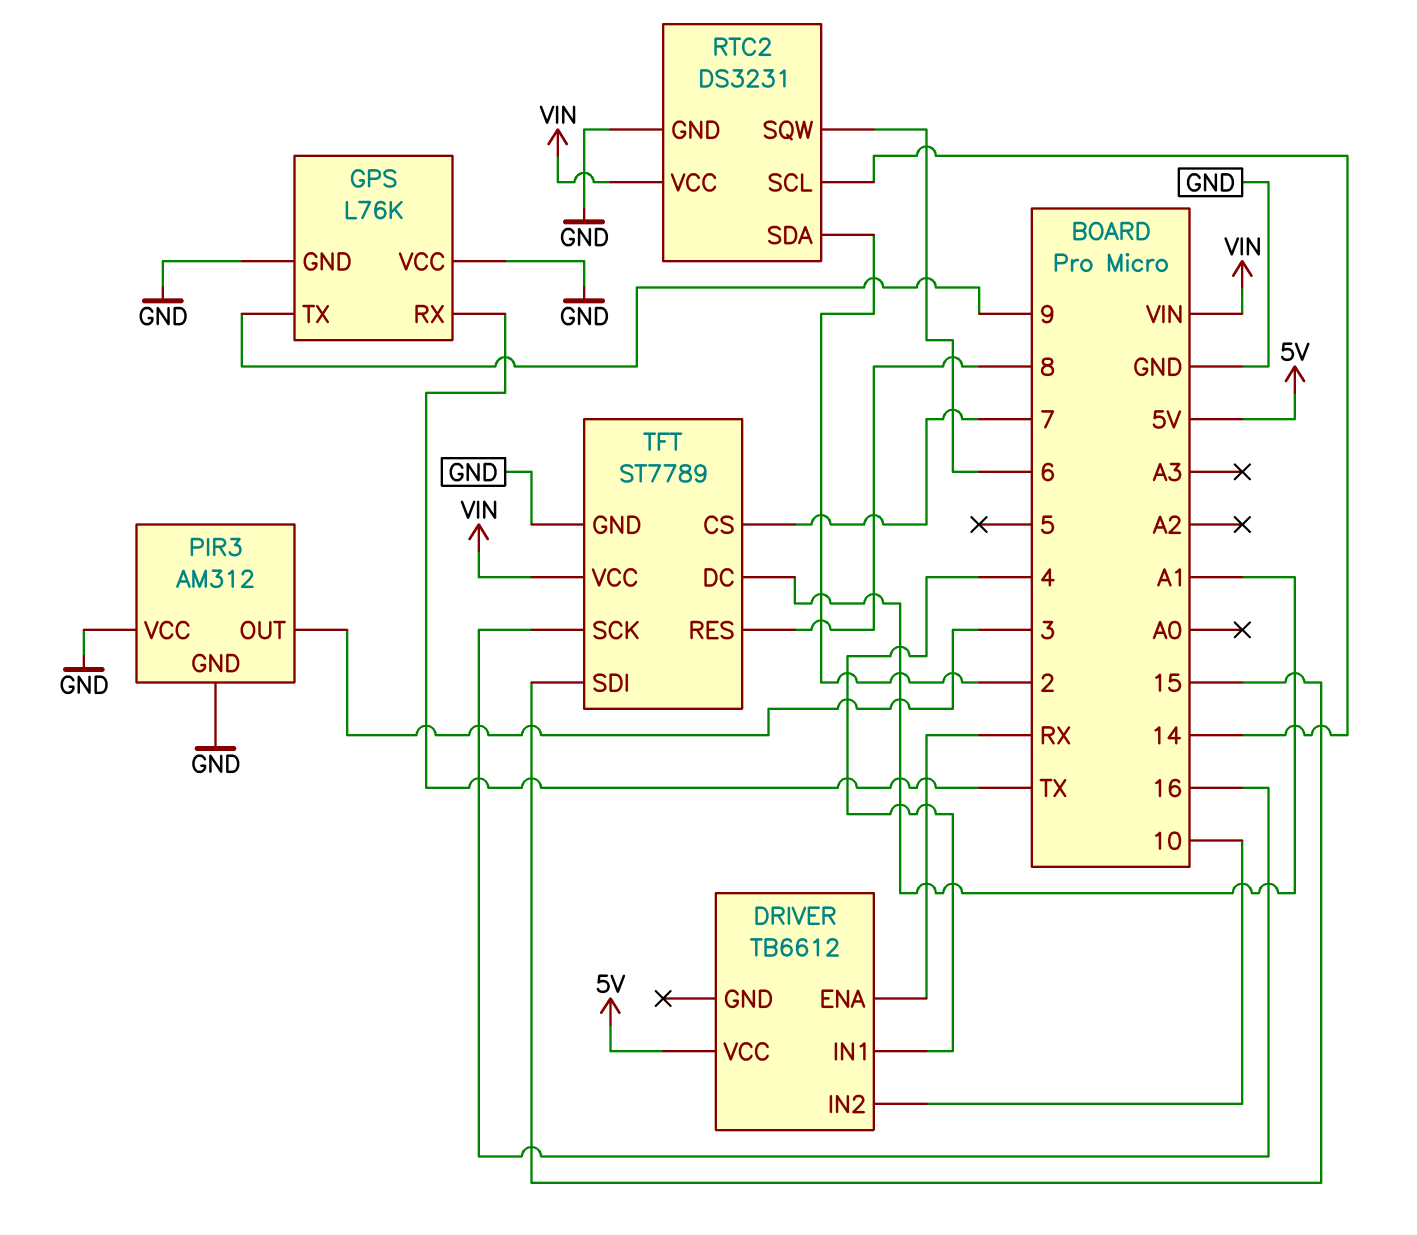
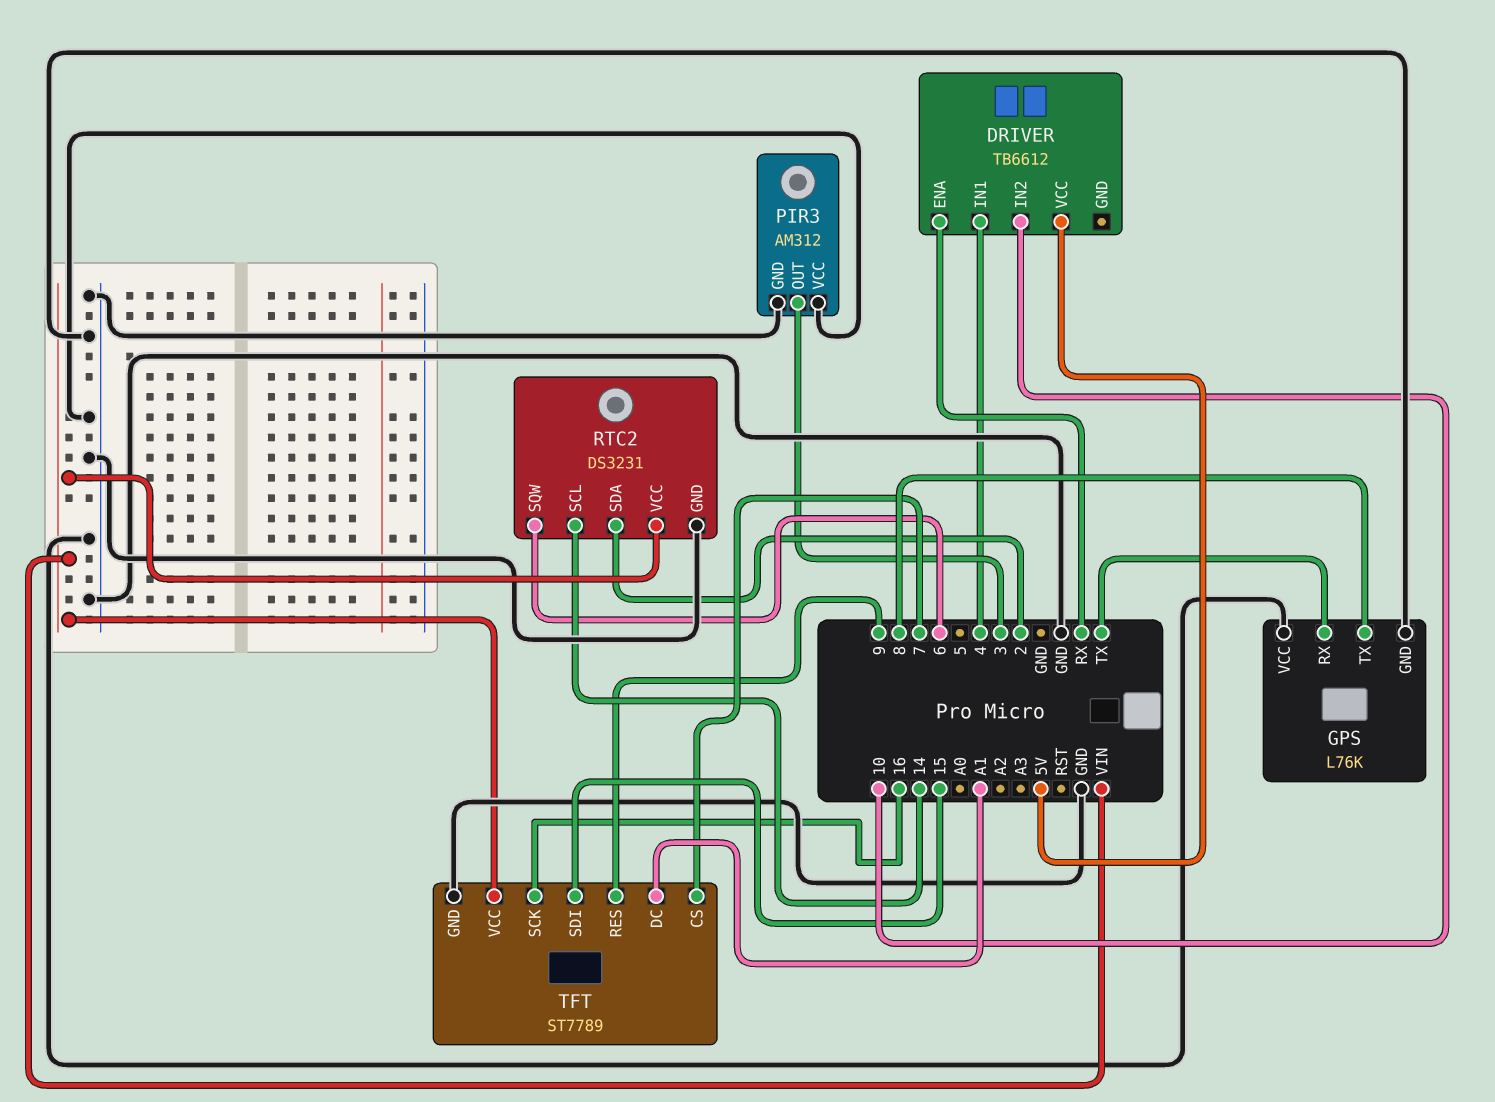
GPS pin TX: 9 -> 8
TFT pin RES: 8 -> 9

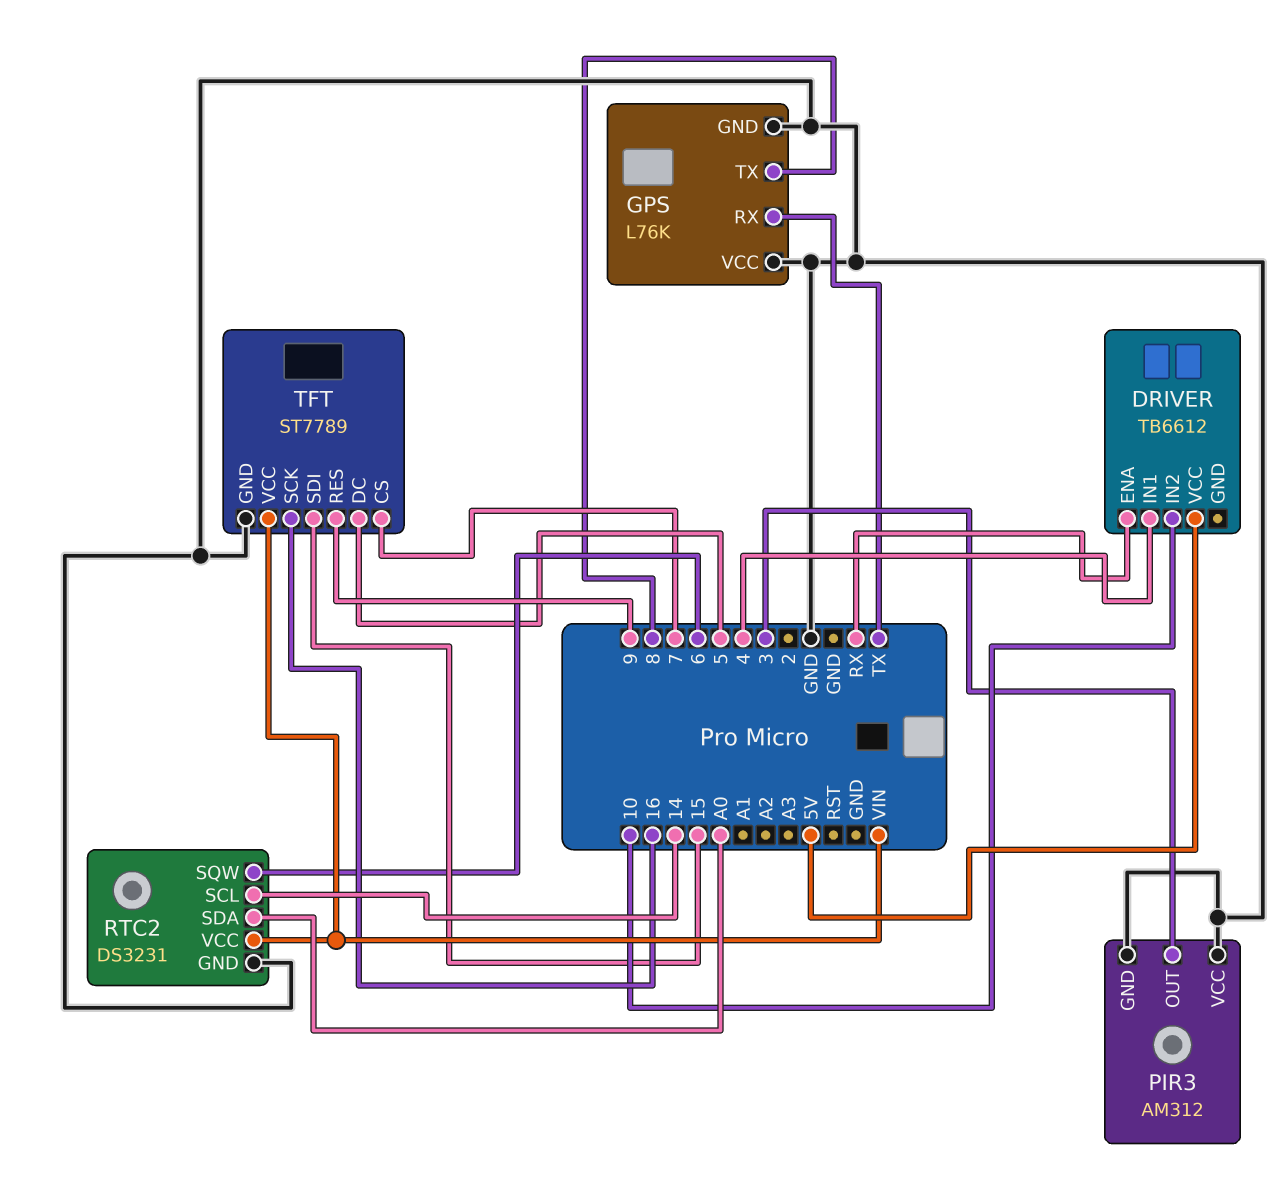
RTC2 pin SDA: 2 -> A0
TFT pin DC: A1 -> 5

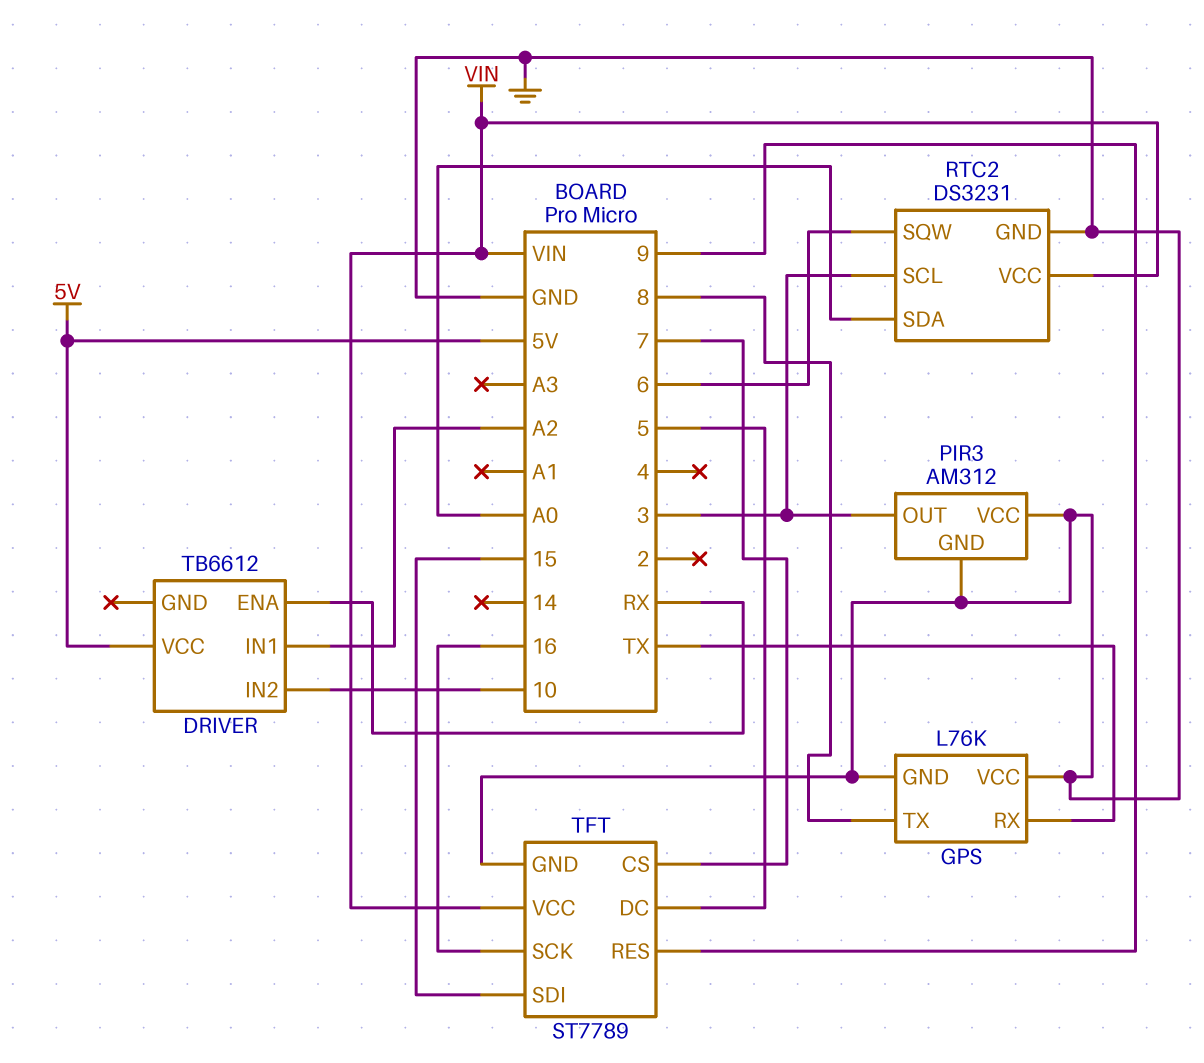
DRIVER pin IN1: 4 -> A2
RTC2 pin SCL: 14 -> 3

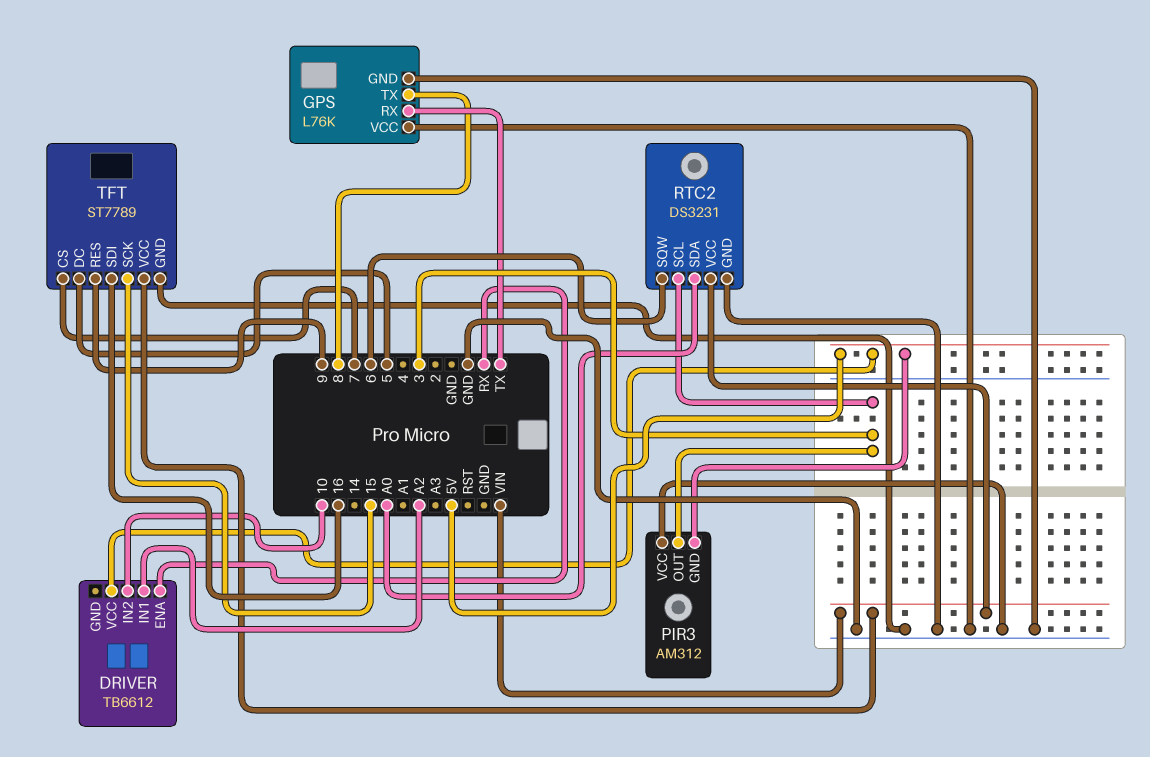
PIR3 pin GND: GND -> 5V
TFT pin SCK: 16 -> 15
TFT pin SDI: 15 -> 16

